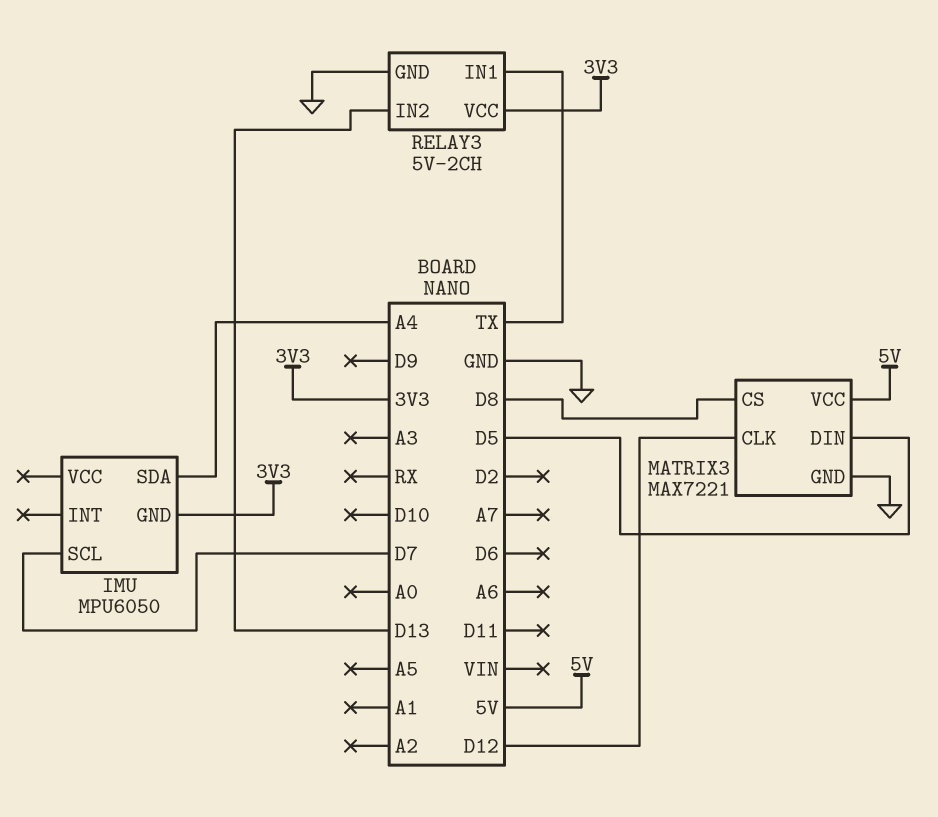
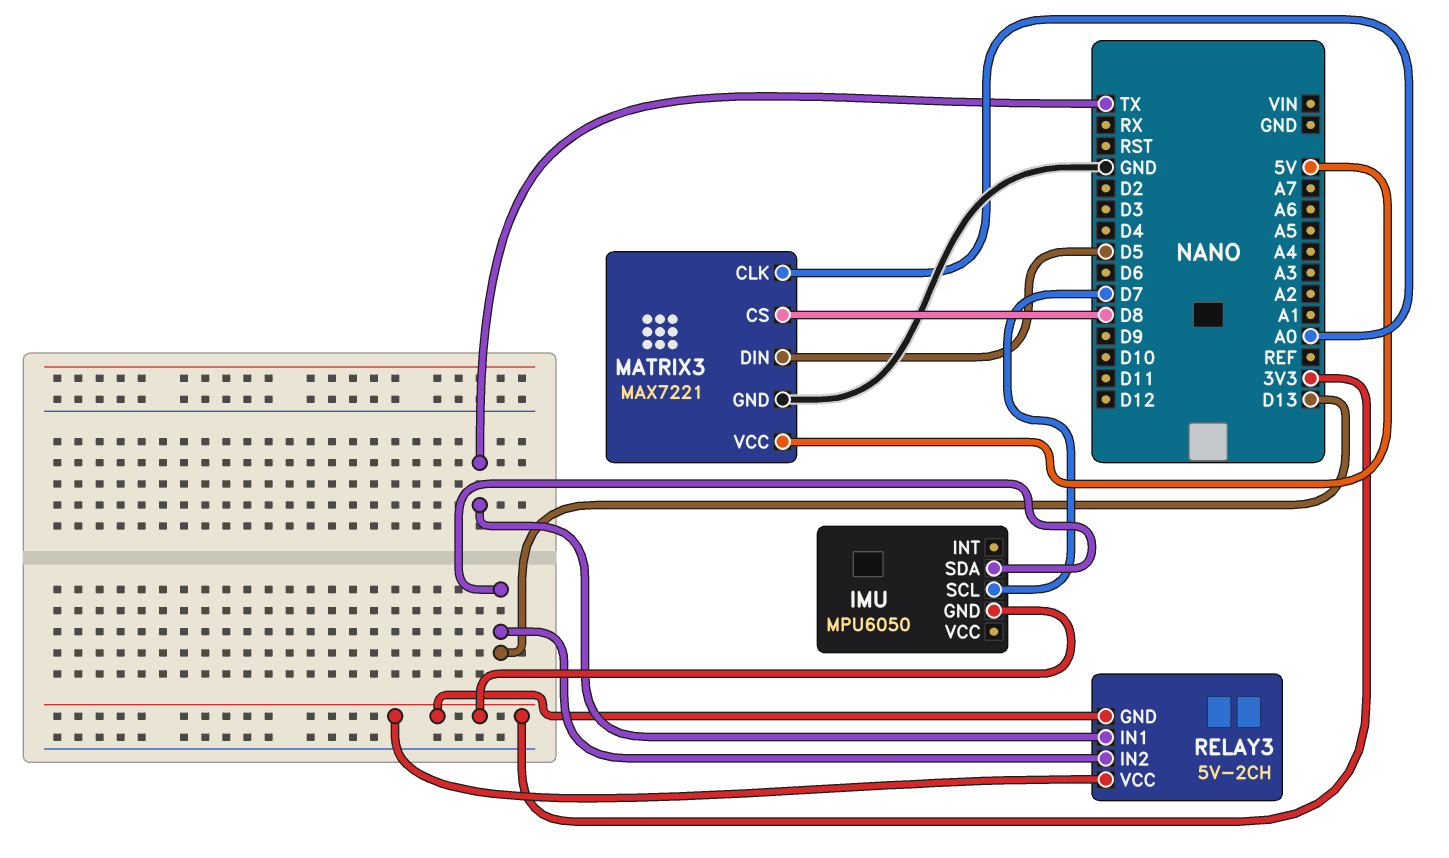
IMU pin SDA: A4 -> D13
MATRIX3 pin CLK: D12 -> A0
RELAY3 pin GND: GND -> 3V3

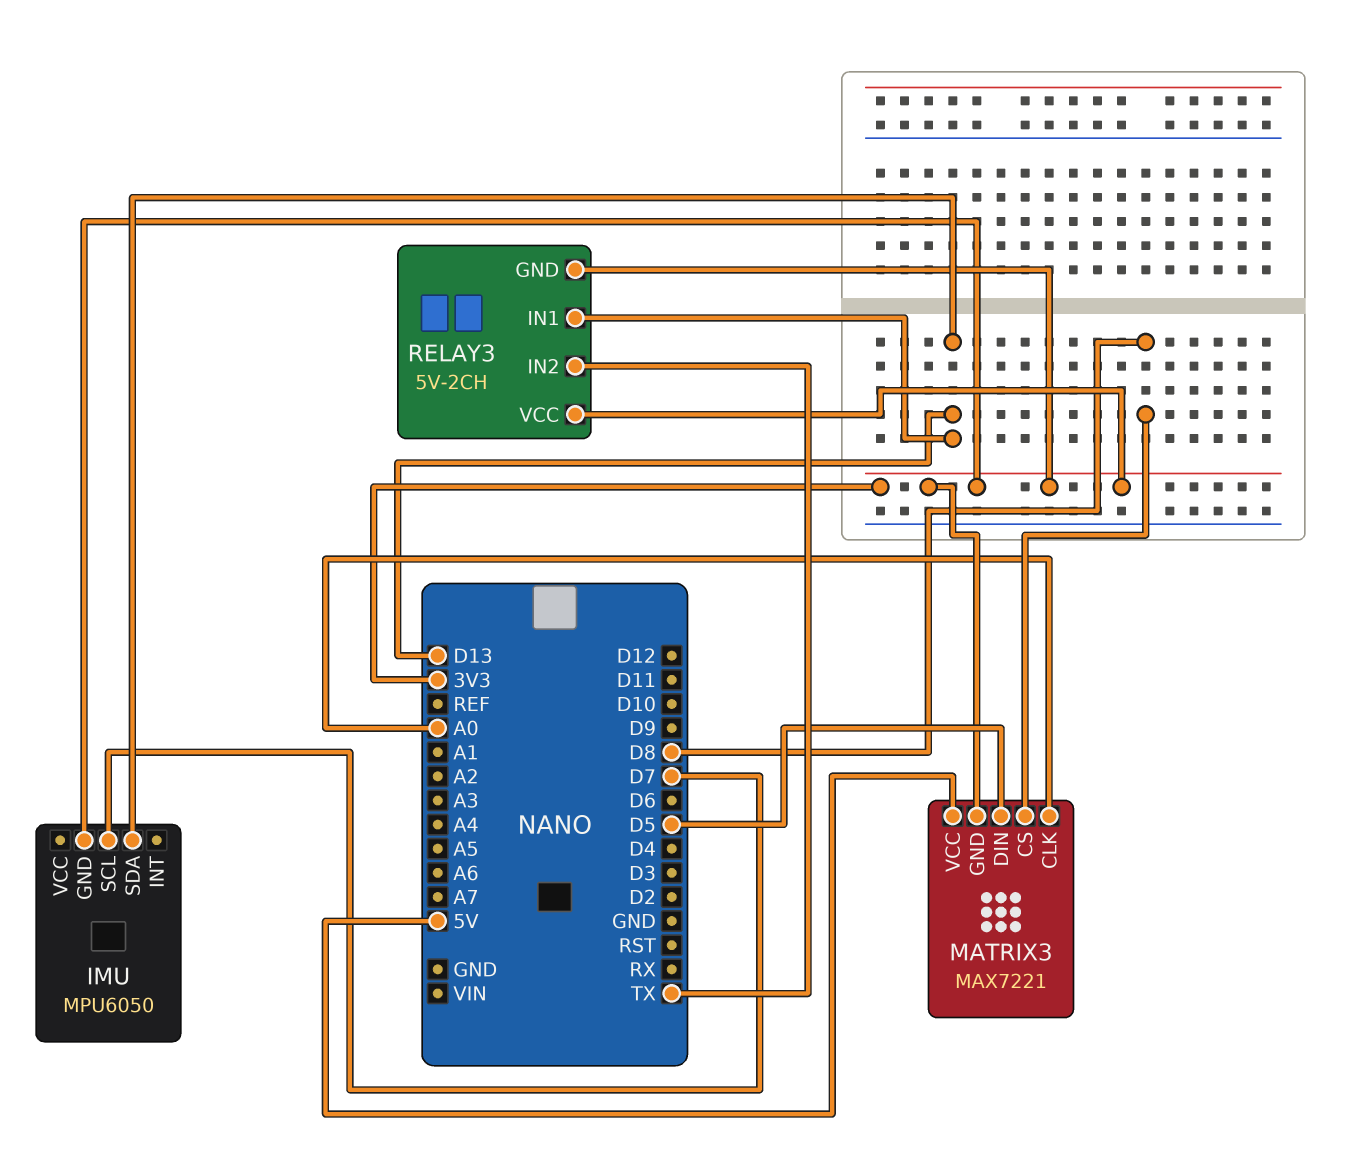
MATRIX3 pin GND: GND -> 3V3
RELAY3 pin IN1: TX -> D13
RELAY3 pin IN2: D13 -> TX

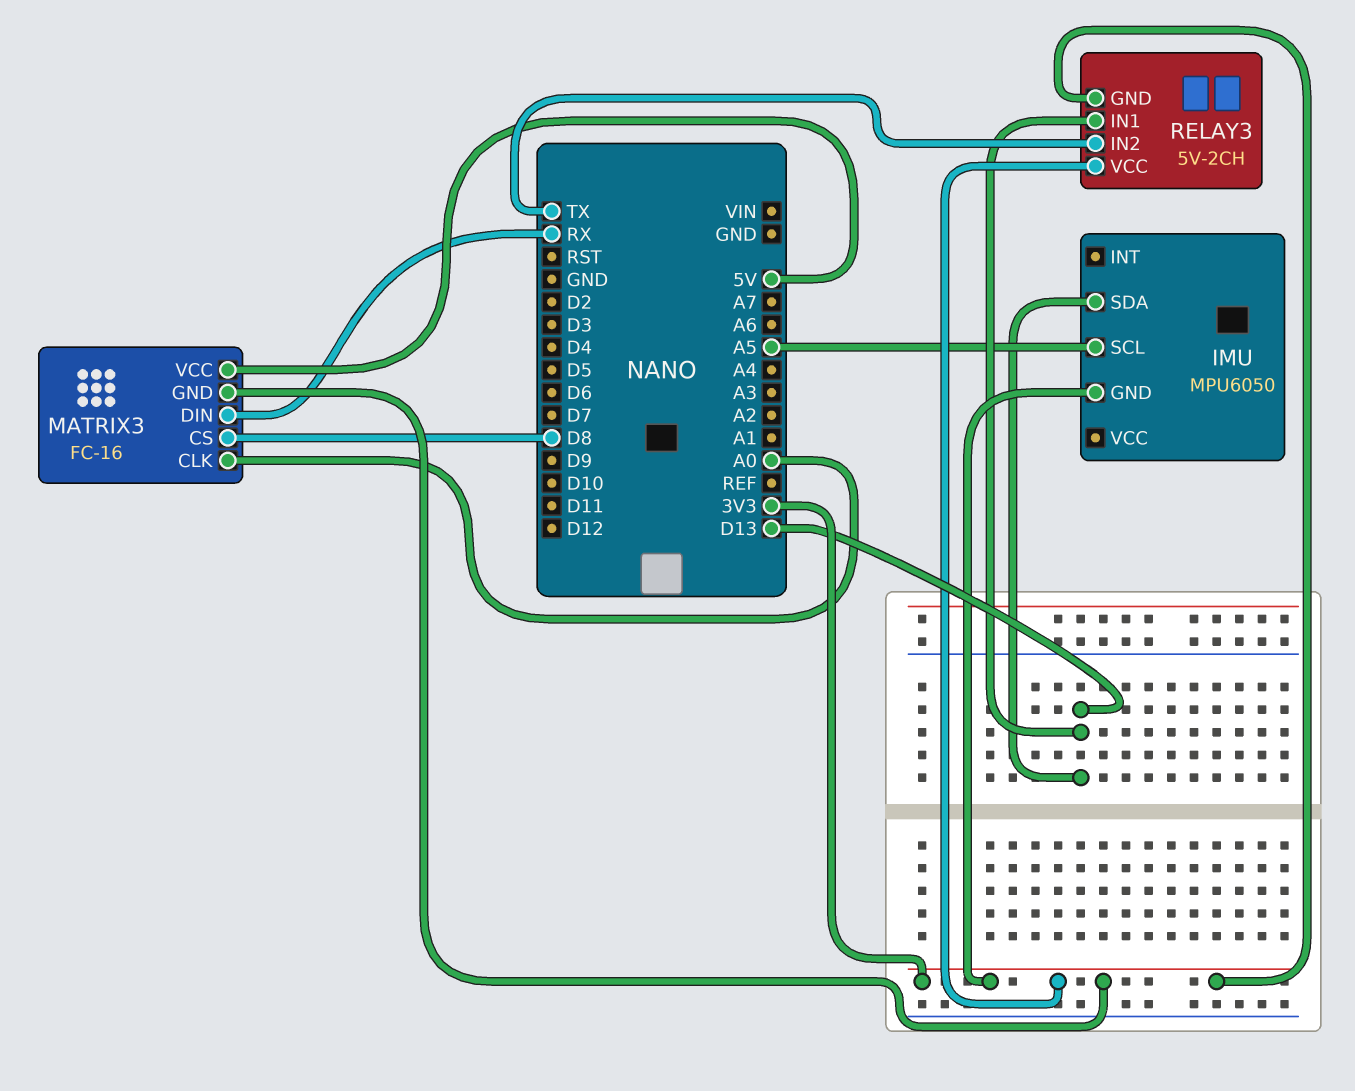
IMU pin SCL: D7 -> A5
MATRIX3: MAX7221 -> FC-16
MATRIX3 pin DIN: D5 -> RX

